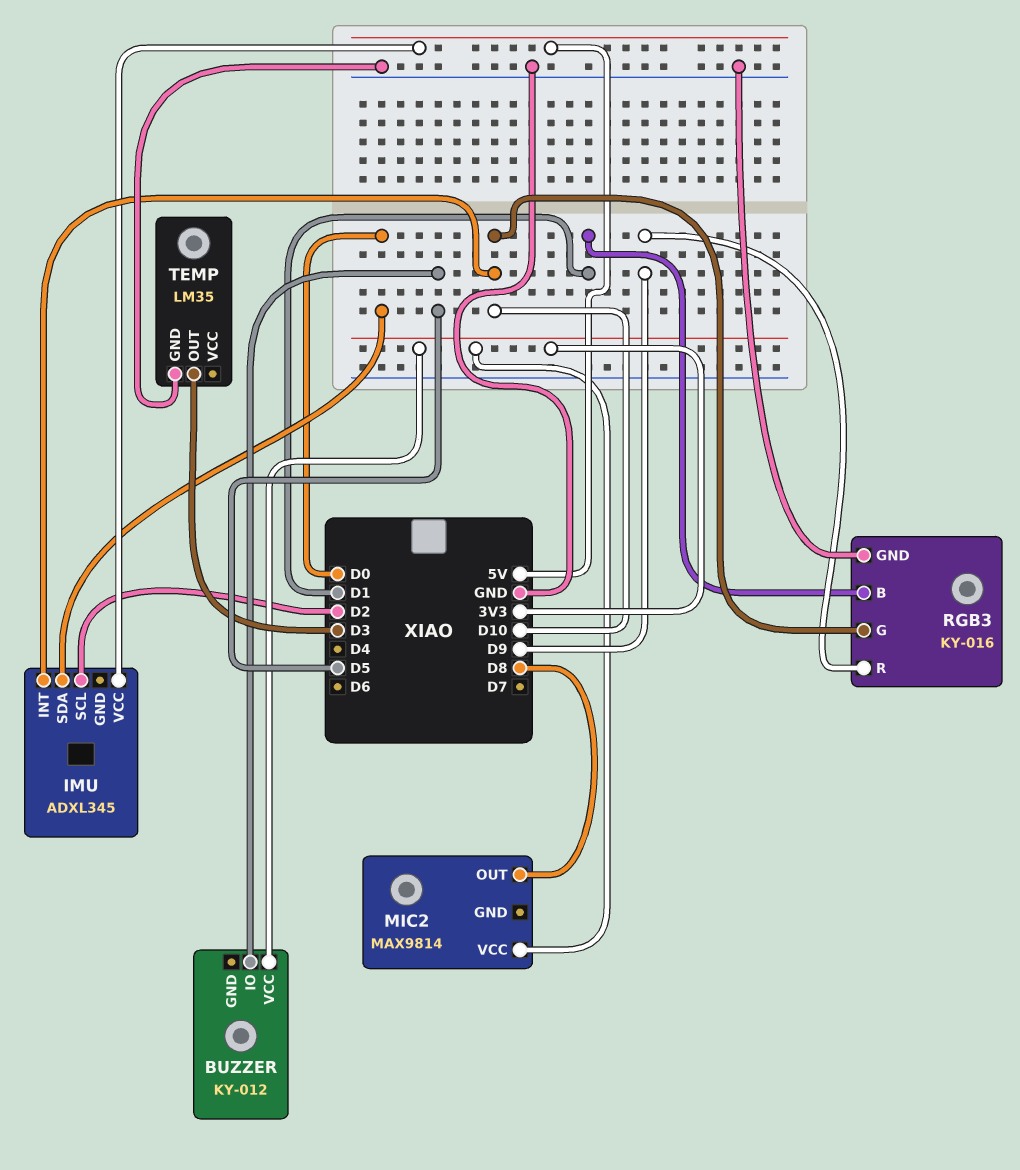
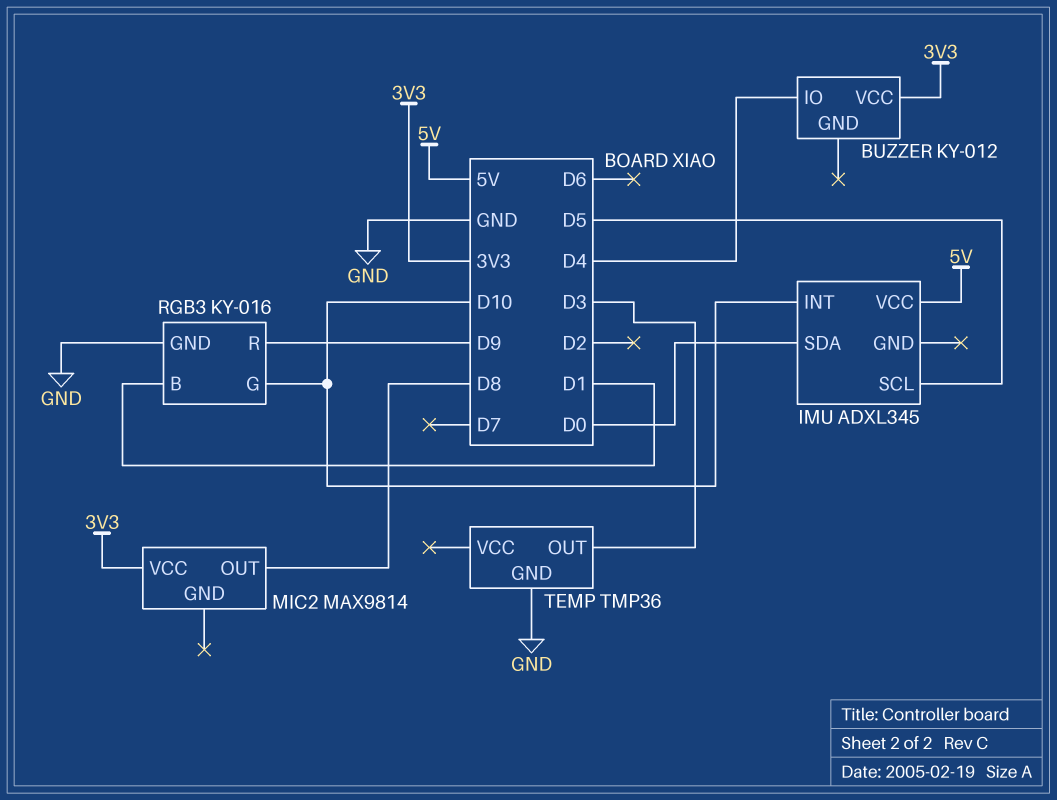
BUZZER pin IO: D5 -> D4
IMU pin SCL: D2 -> D5
TEMP: LM35 -> TMP36

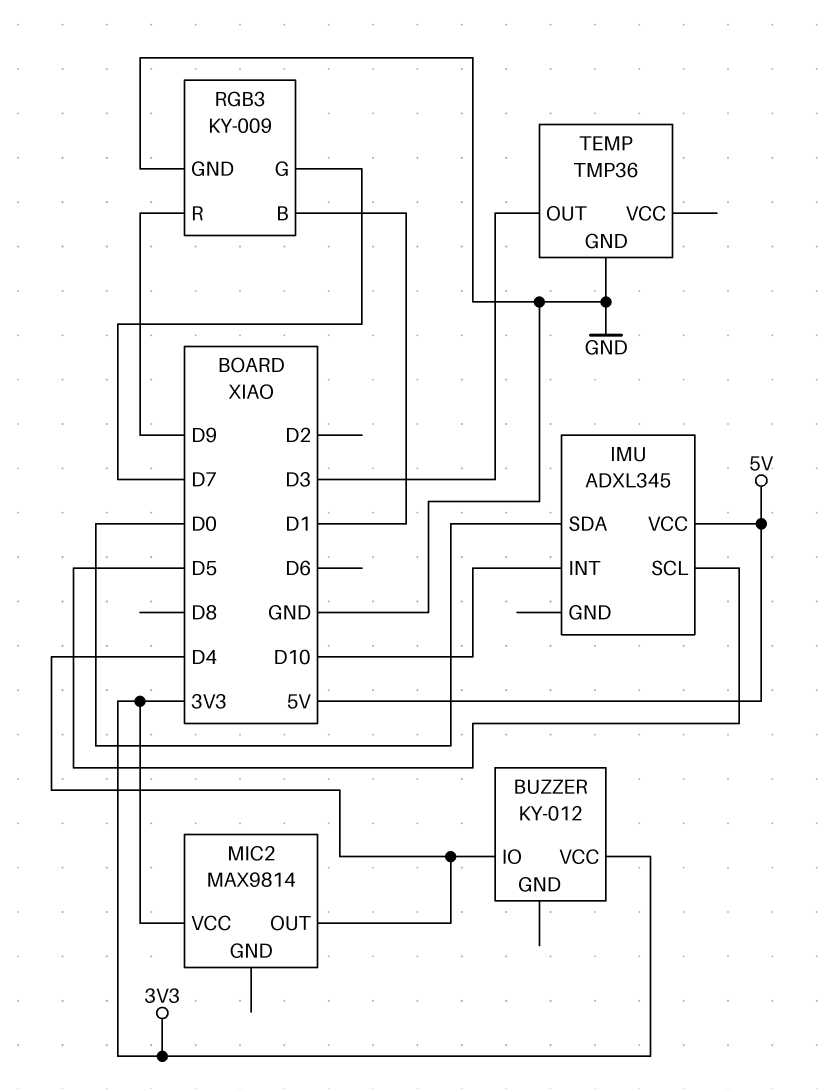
MIC2 pin OUT: D8 -> D4
RGB3: KY-016 -> KY-009
RGB3 pin G: D10 -> D7

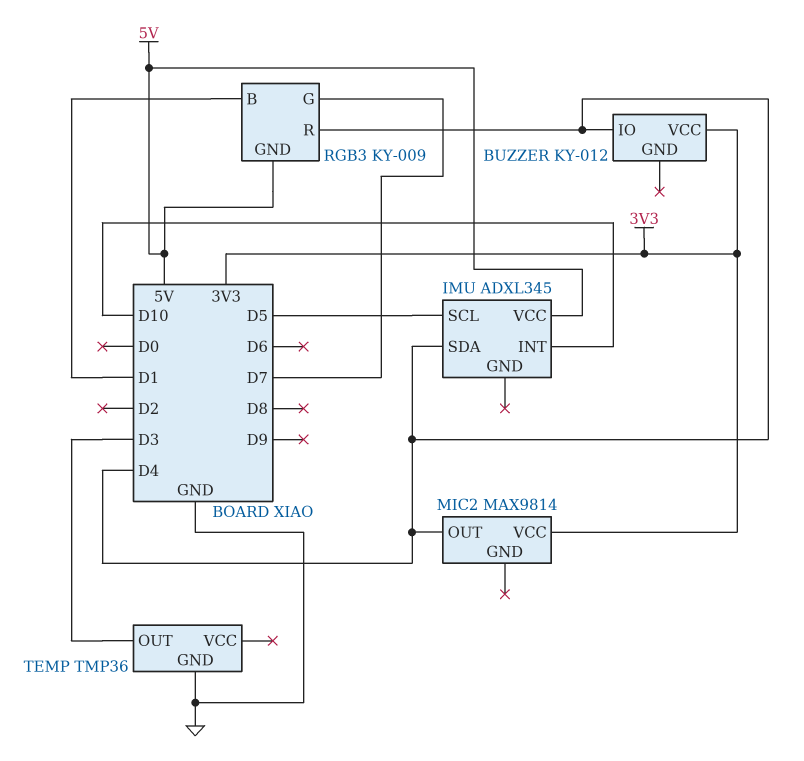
IMU pin SDA: D0 -> D4
RGB3 pin GND: GND -> 5V
RGB3 pin R: D9 -> D4

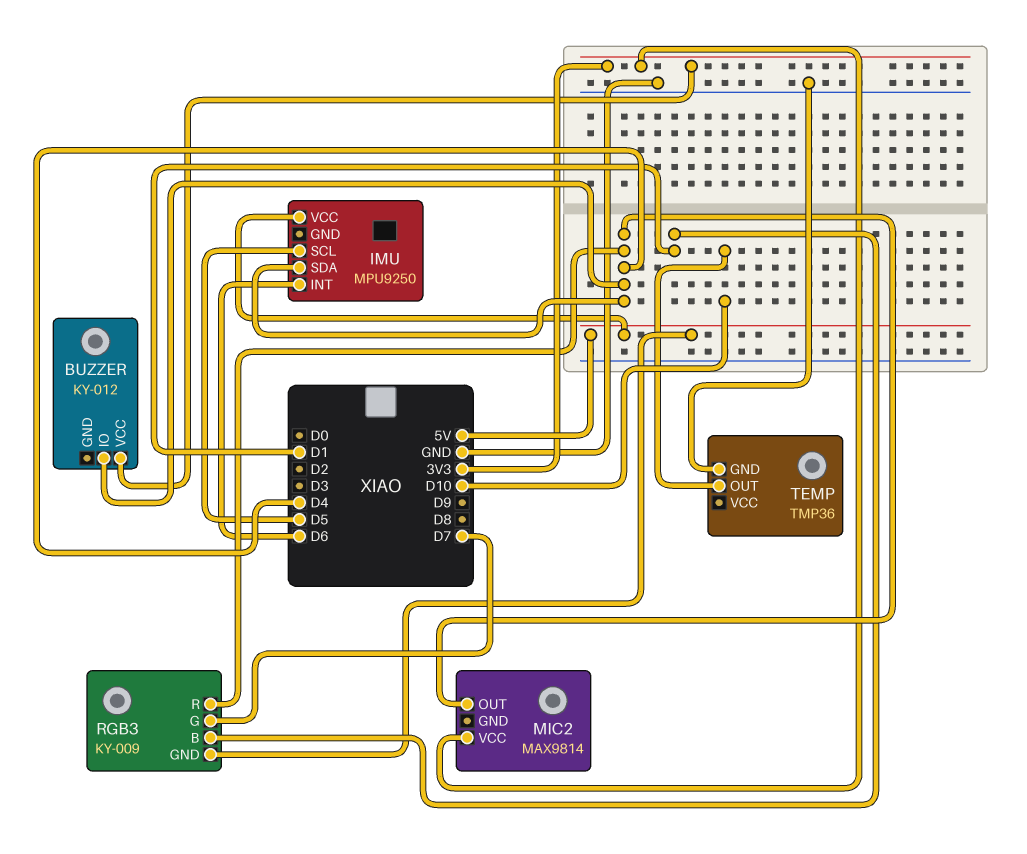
IMU: ADXL345 -> MPU9250
IMU pin INT: D10 -> D6
TEMP pin OUT: D3 -> D10

